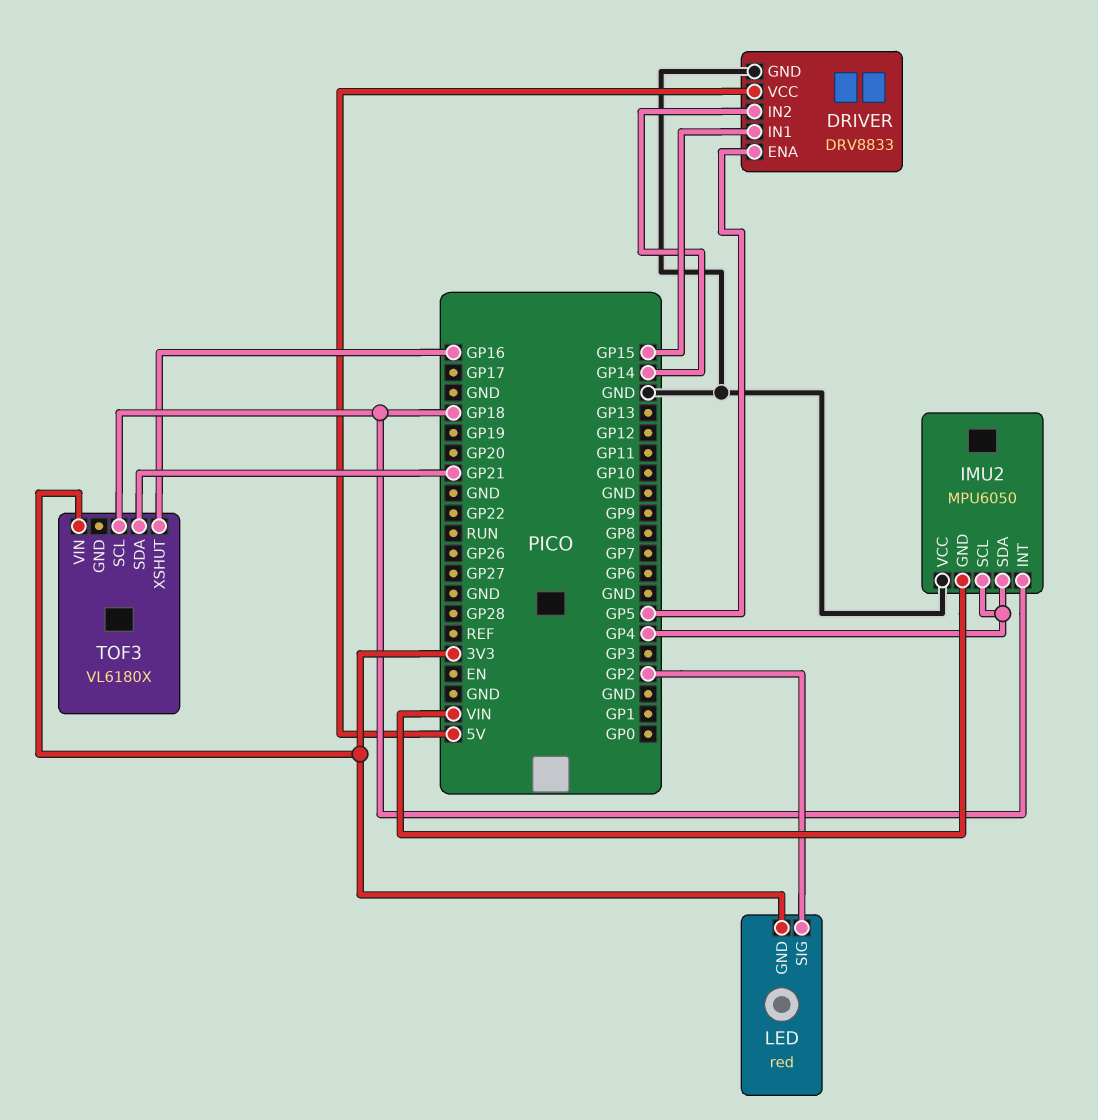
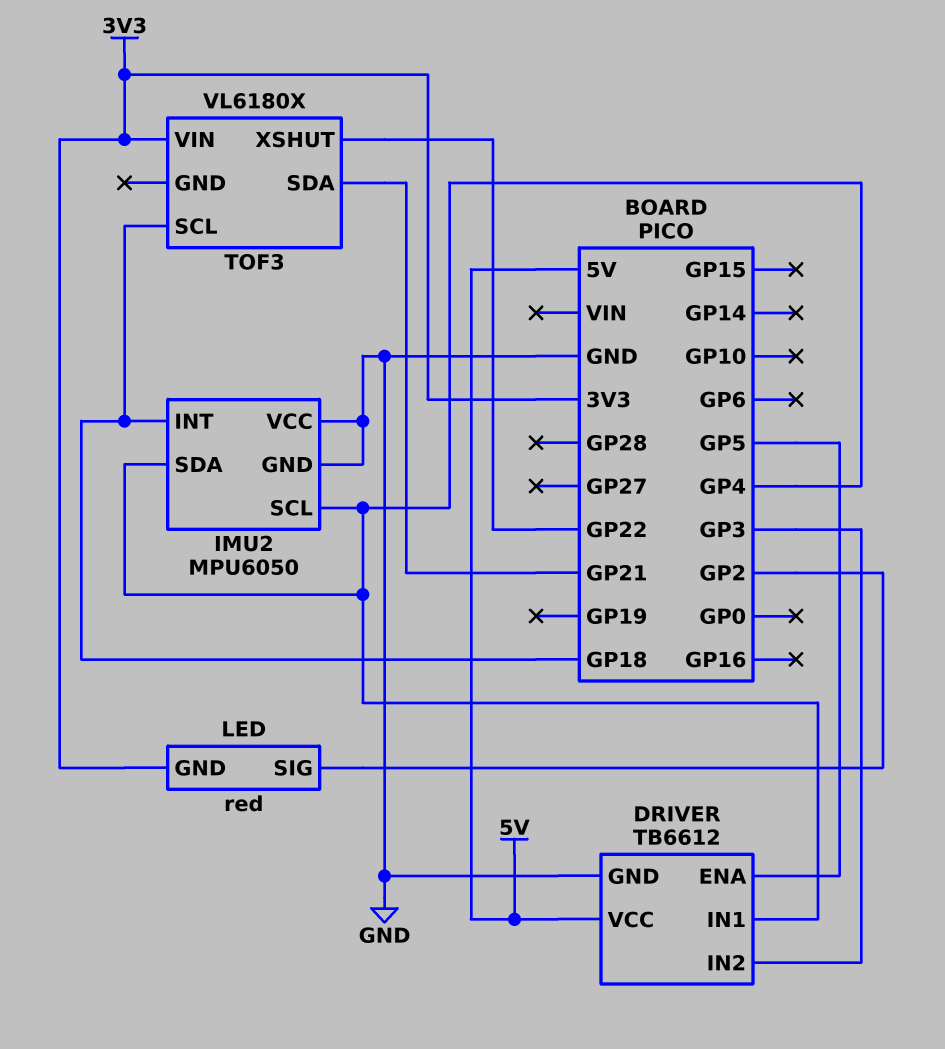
DRIVER: DRV8833 -> TB6612
DRIVER pin IN1: GP15 -> GP4
DRIVER pin IN2: GP14 -> GP3
IMU2 pin GND: VIN -> GND
TOF3 pin XSHUT: GP16 -> GP22

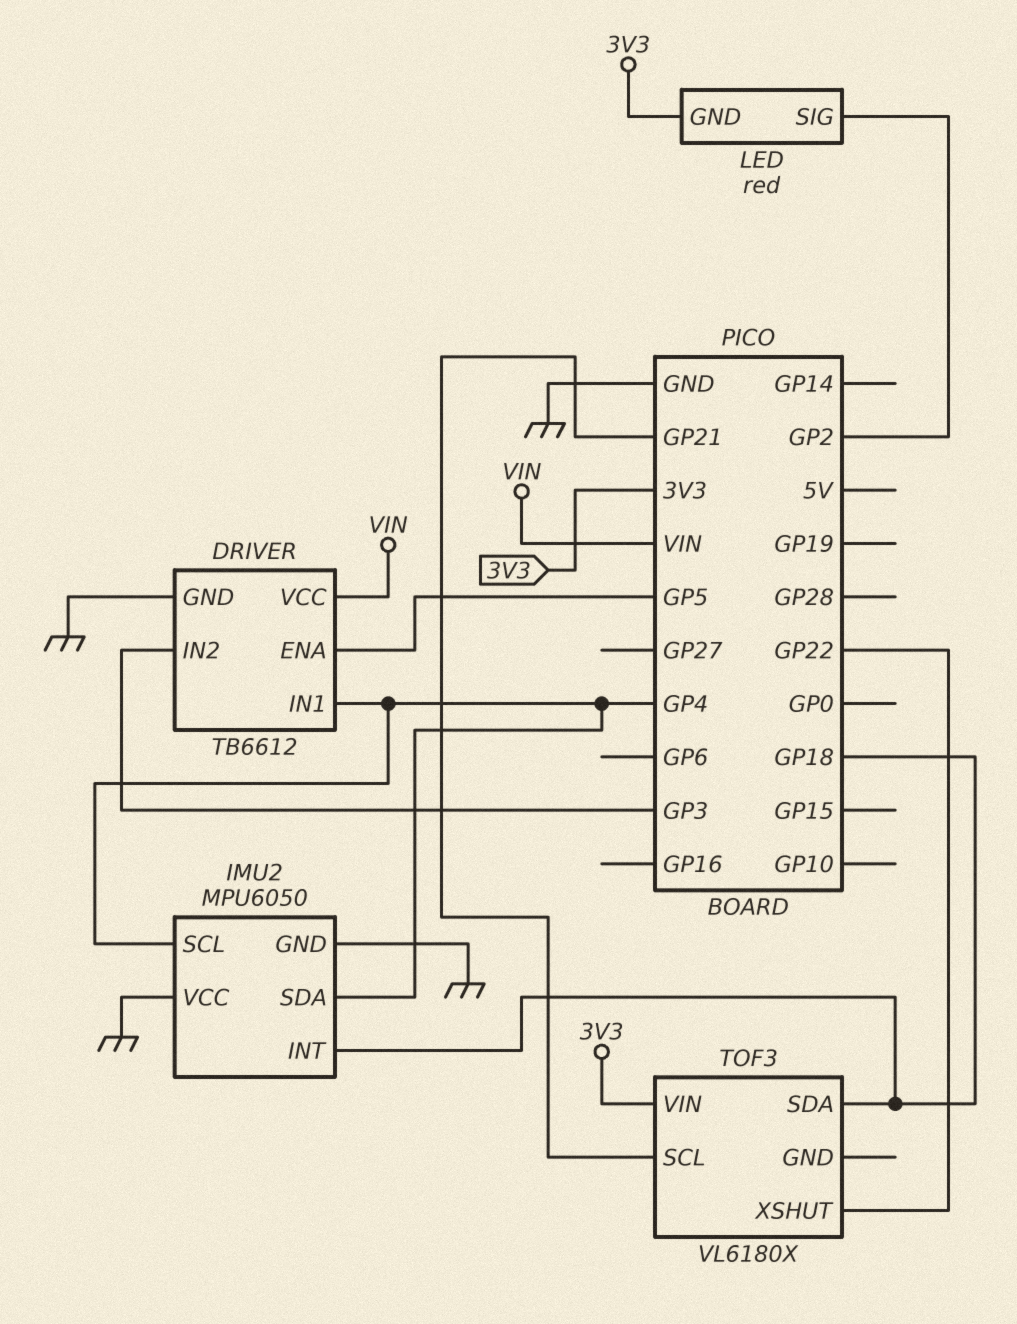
DRIVER pin VCC: 5V -> VIN
TOF3 pin SCL: GP18 -> GP21
TOF3 pin SDA: GP21 -> GP18

